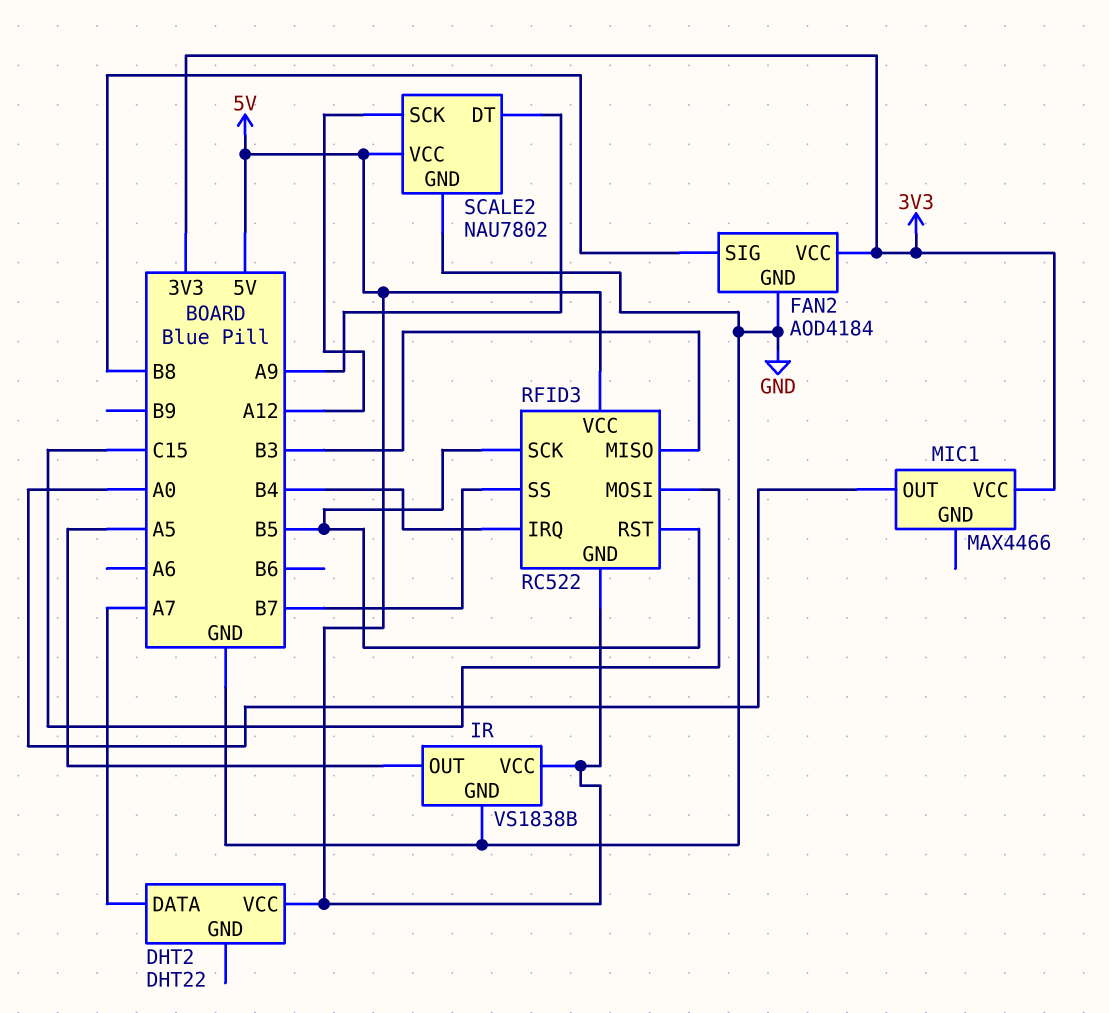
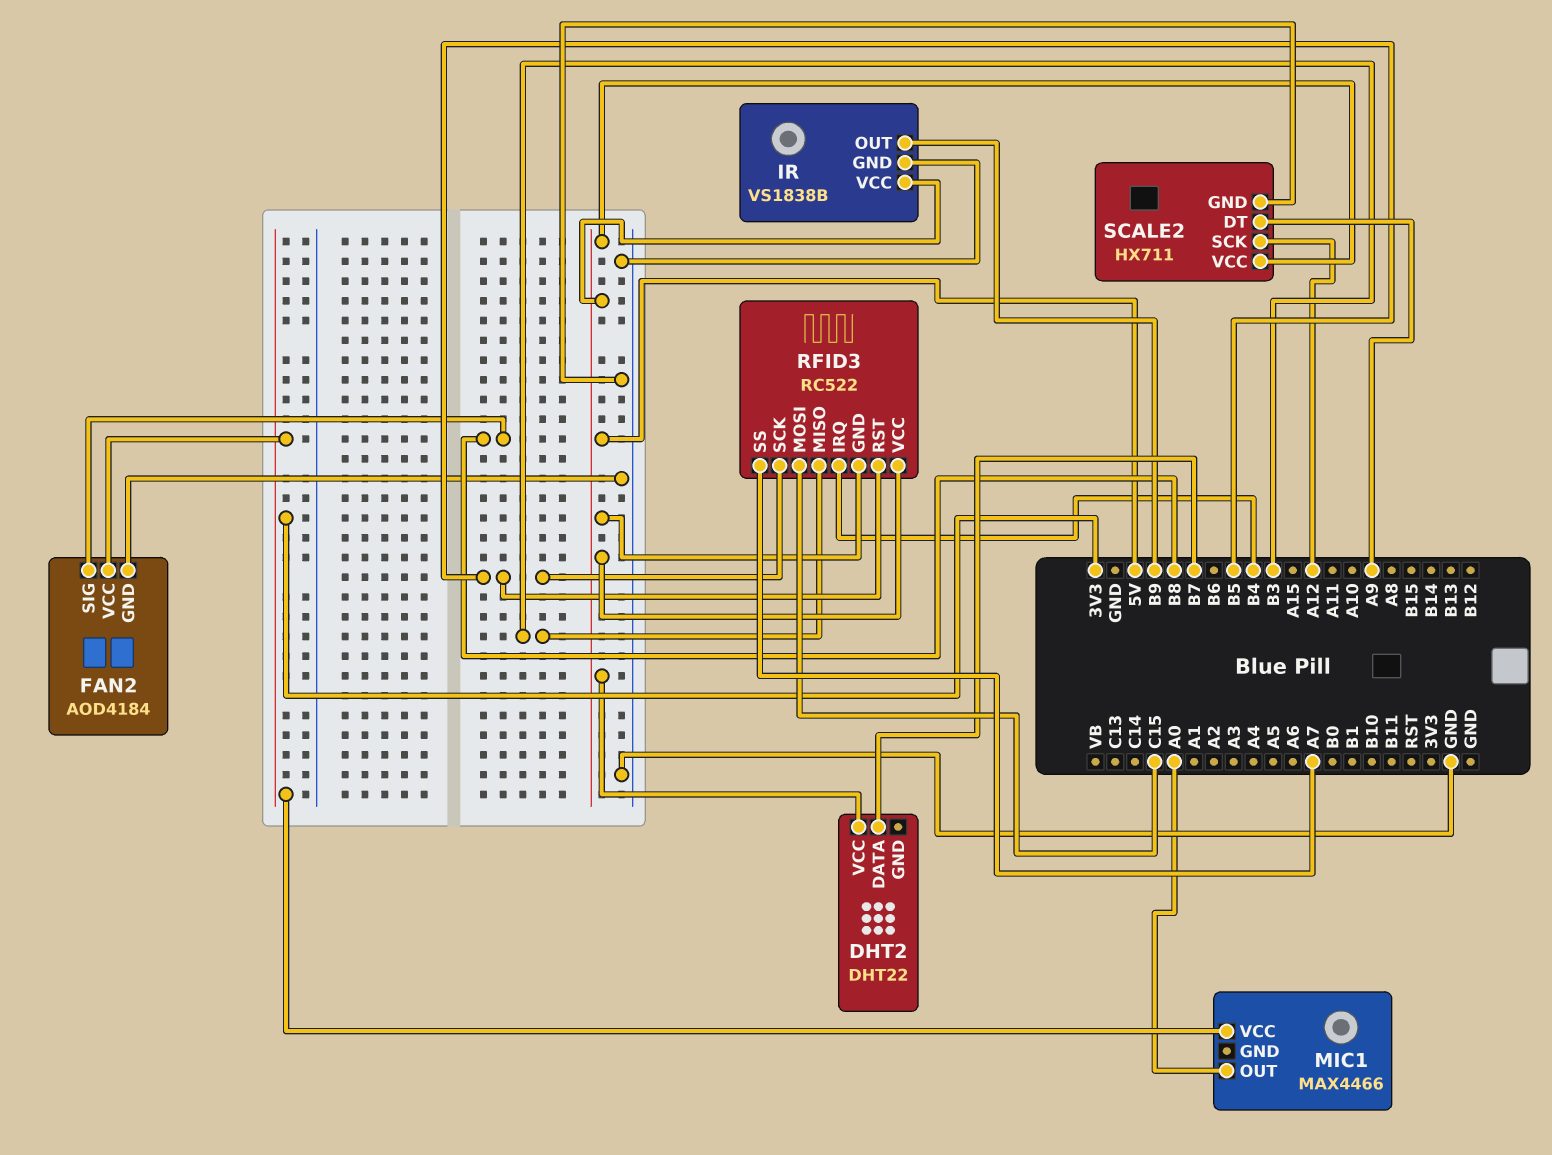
DHT2 pin DATA: A7 -> B7
IR pin OUT: A5 -> B9
RFID3 pin SS: B7 -> A7
SCALE2: NAU7802 -> HX711

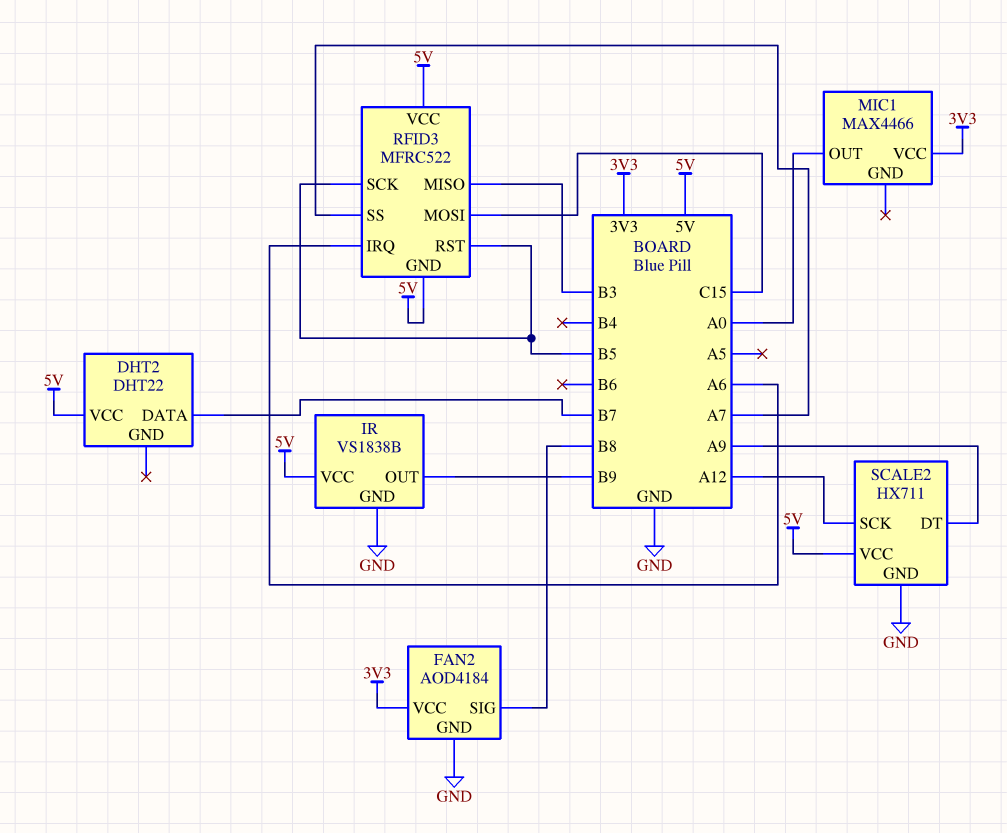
RFID3: RC522 -> MFRC522
RFID3 pin IRQ: B4 -> A6

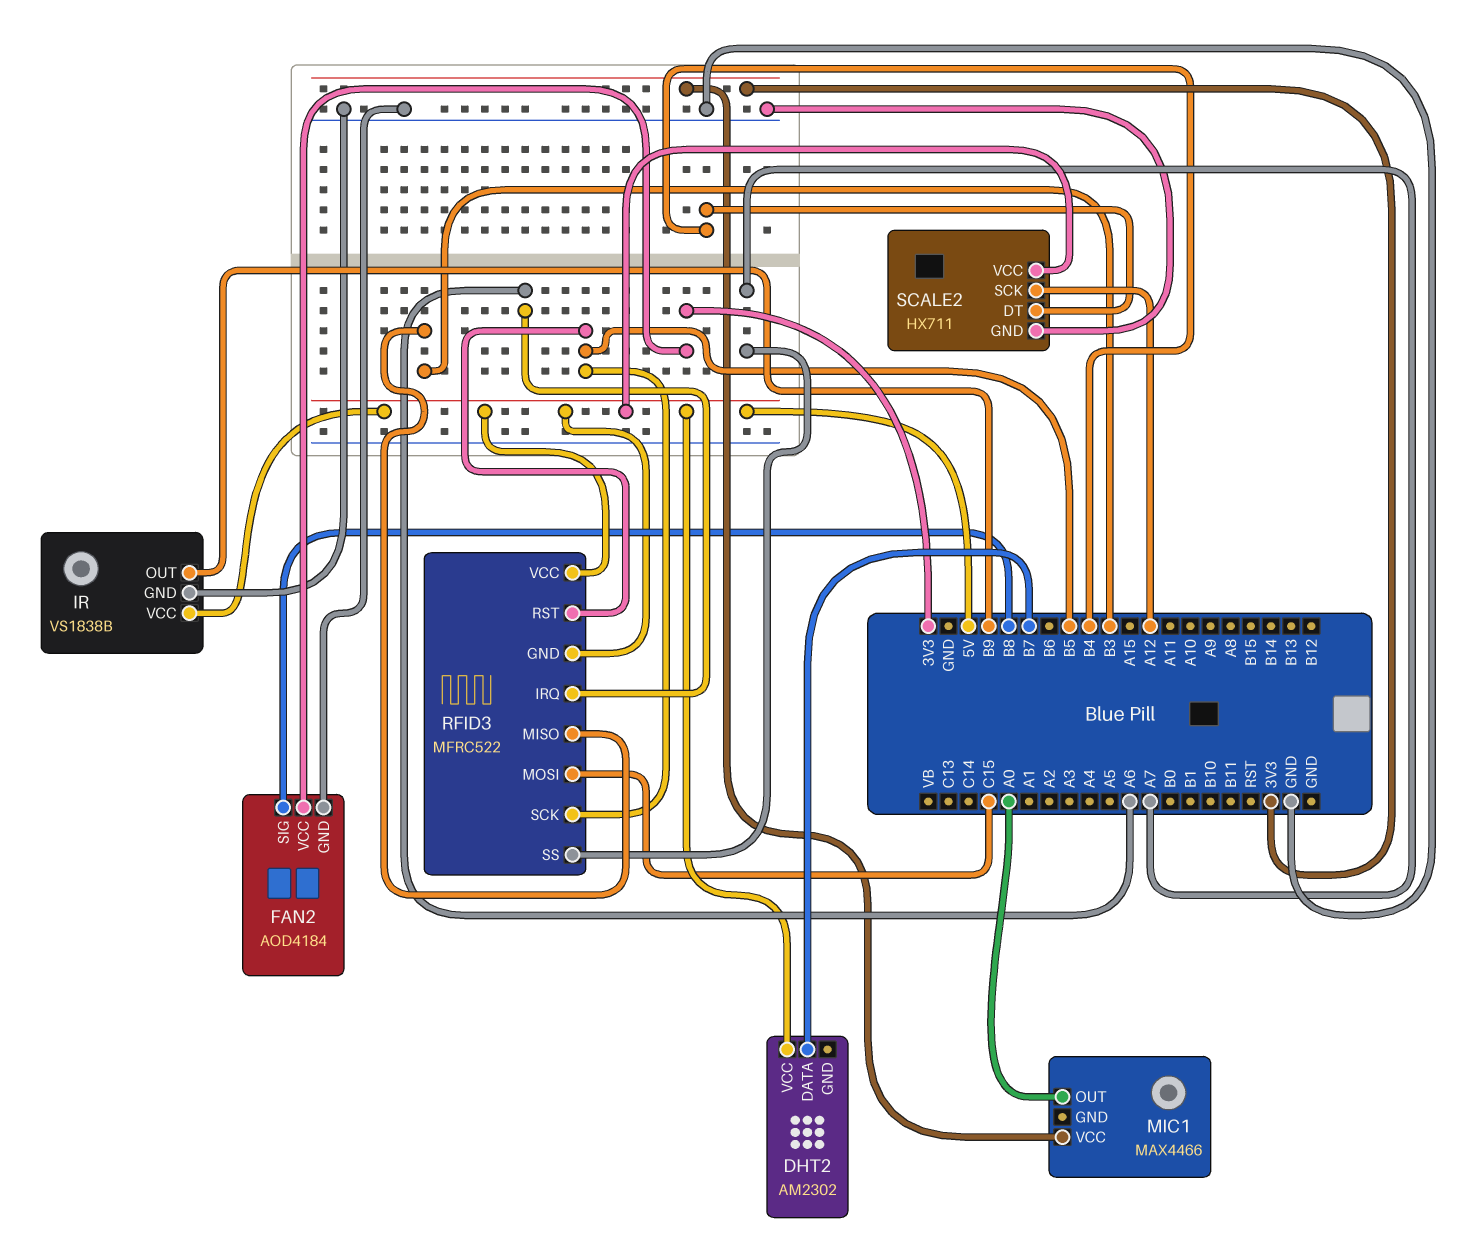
DHT2: DHT22 -> AM2302
SCALE2 pin DT: A9 -> B4

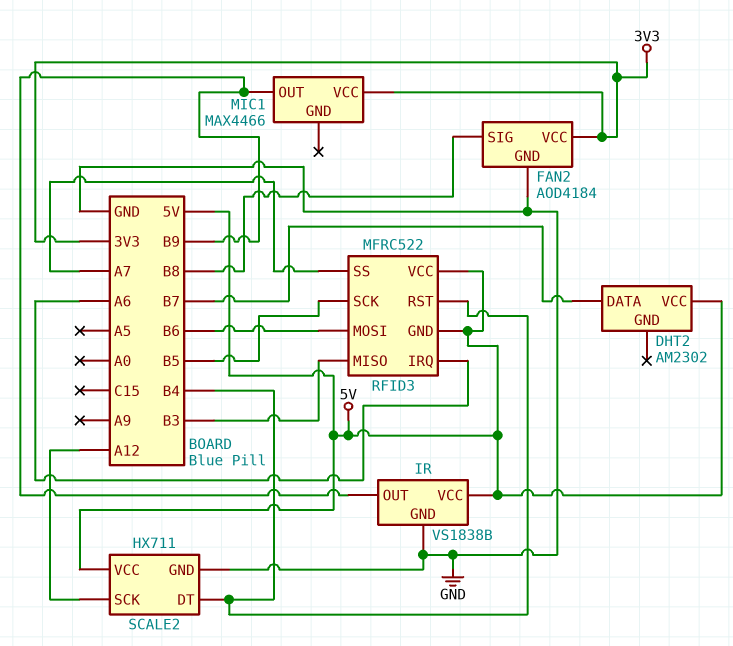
MIC1 pin OUT: A0 -> B9
RFID3 pin MOSI: C15 -> B6
RFID3 pin RST: B5 -> B4

